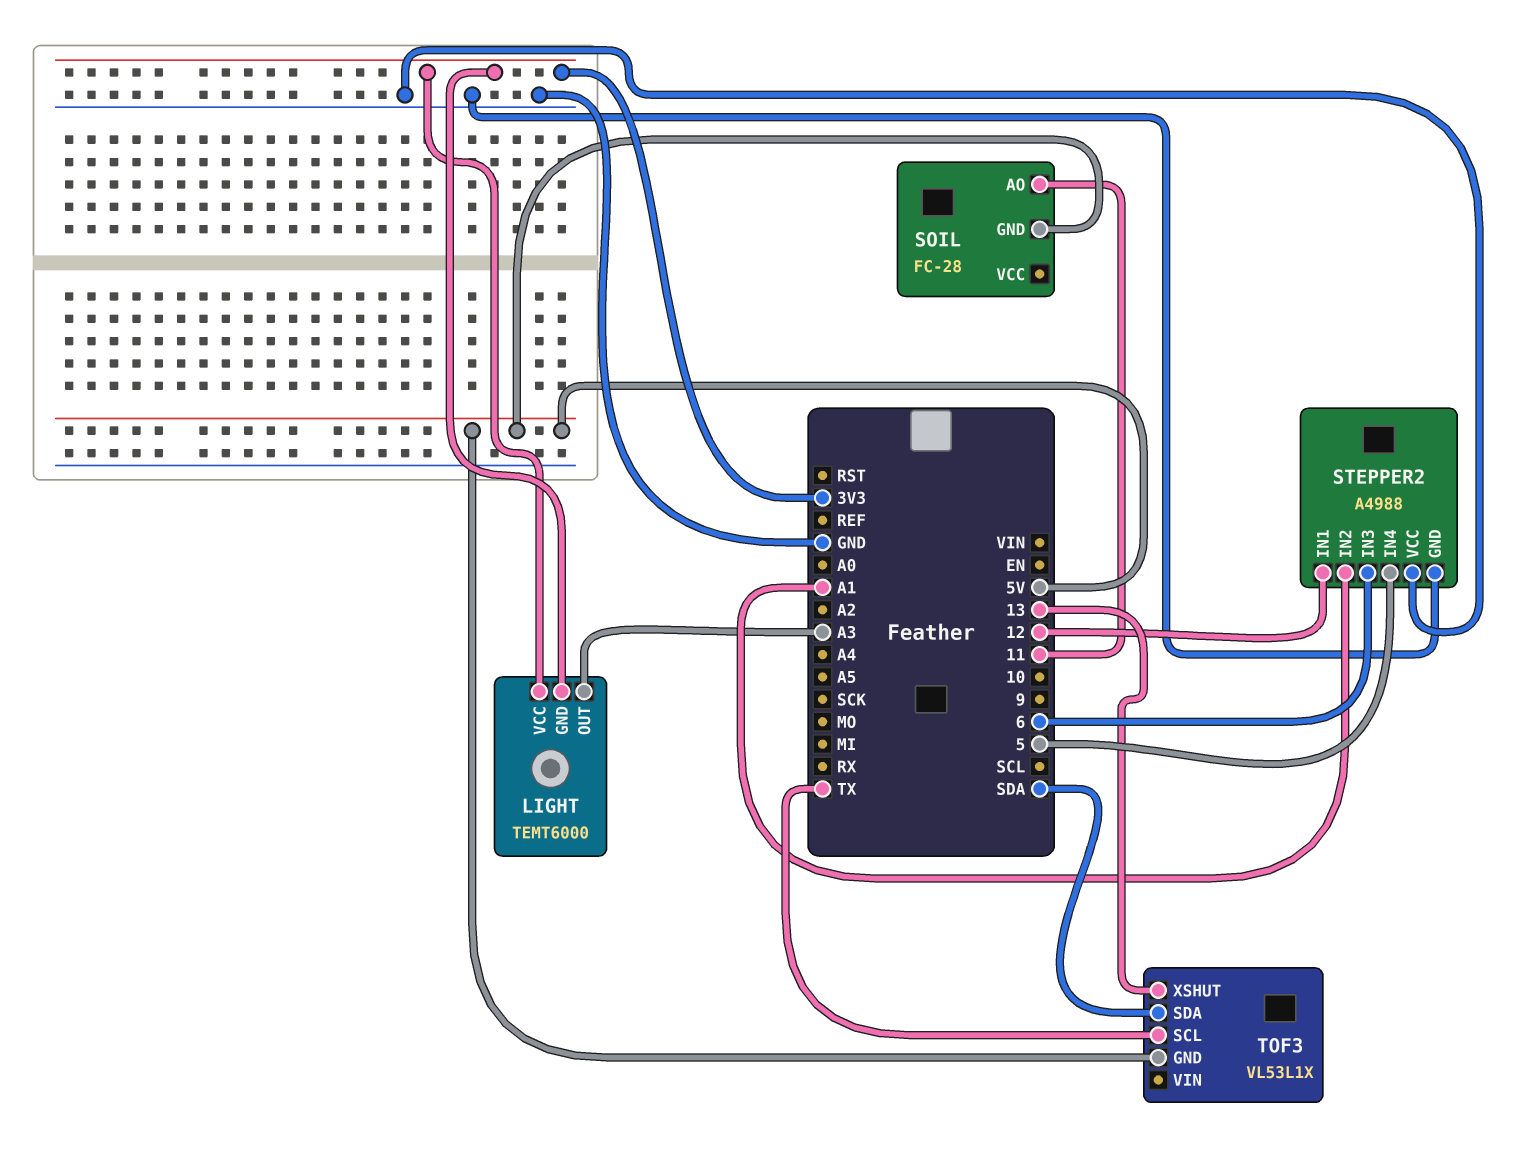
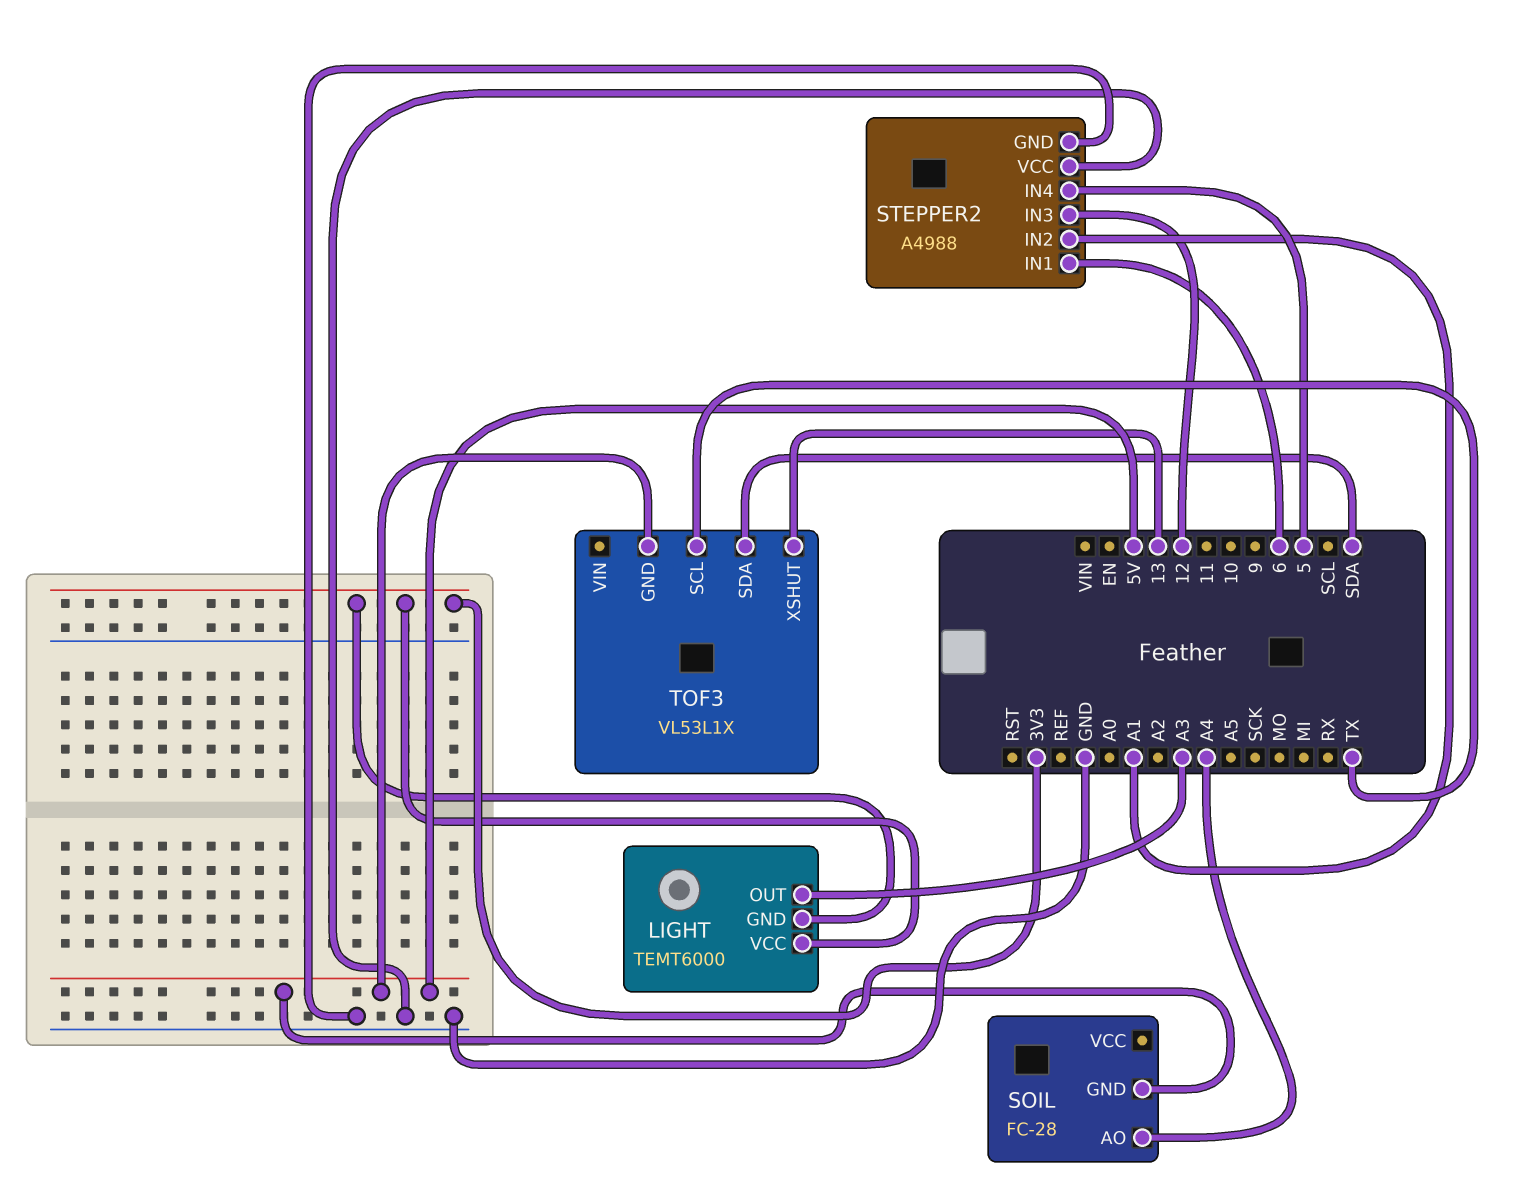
SOIL pin AO: 11 -> A4
STEPPER2 pin IN1: 12 -> 6
STEPPER2 pin IN3: 6 -> 12

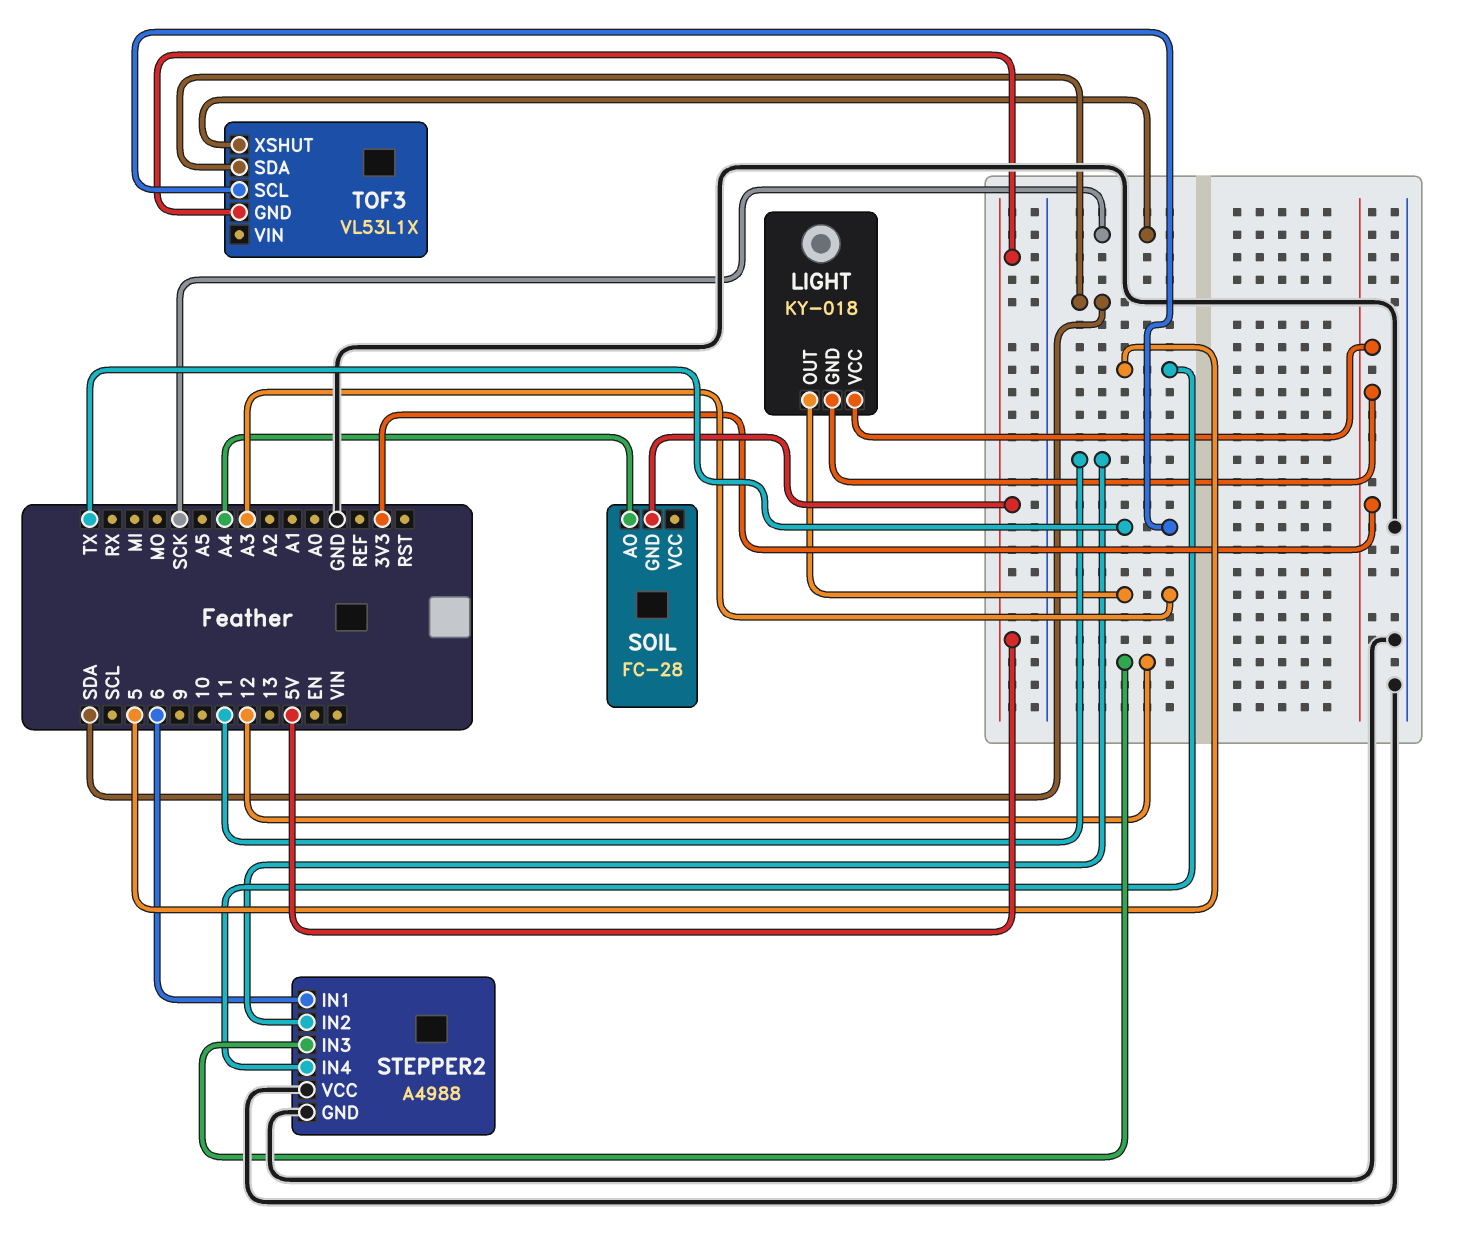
LIGHT: TEMT6000 -> KY-018
STEPPER2 pin IN2: A1 -> 11
TOF3 pin XSHUT: 13 -> SCK

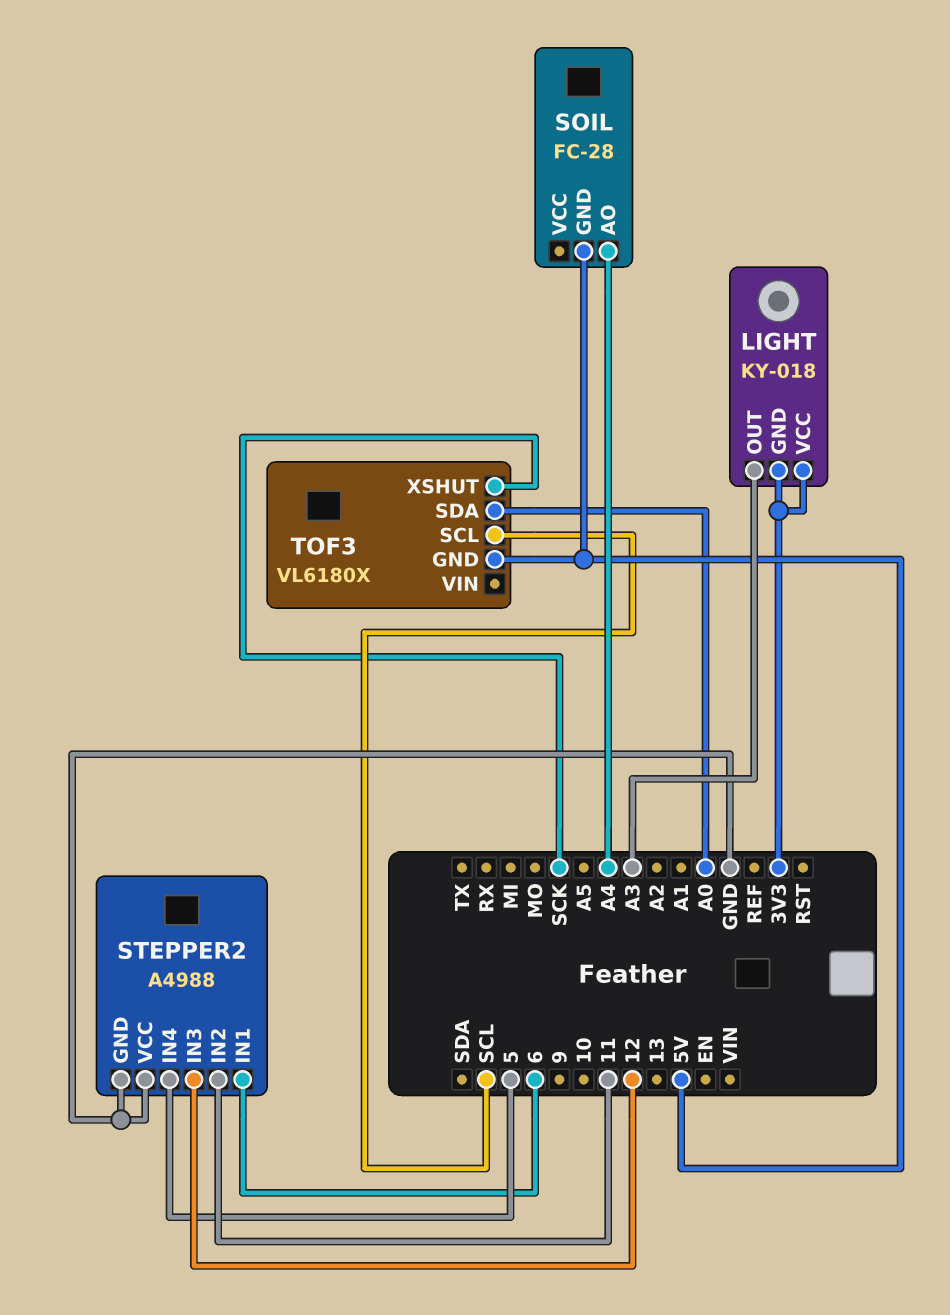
TOF3: VL53L1X -> VL6180X
TOF3 pin SCL: TX -> SCL
TOF3 pin SDA: SDA -> A0

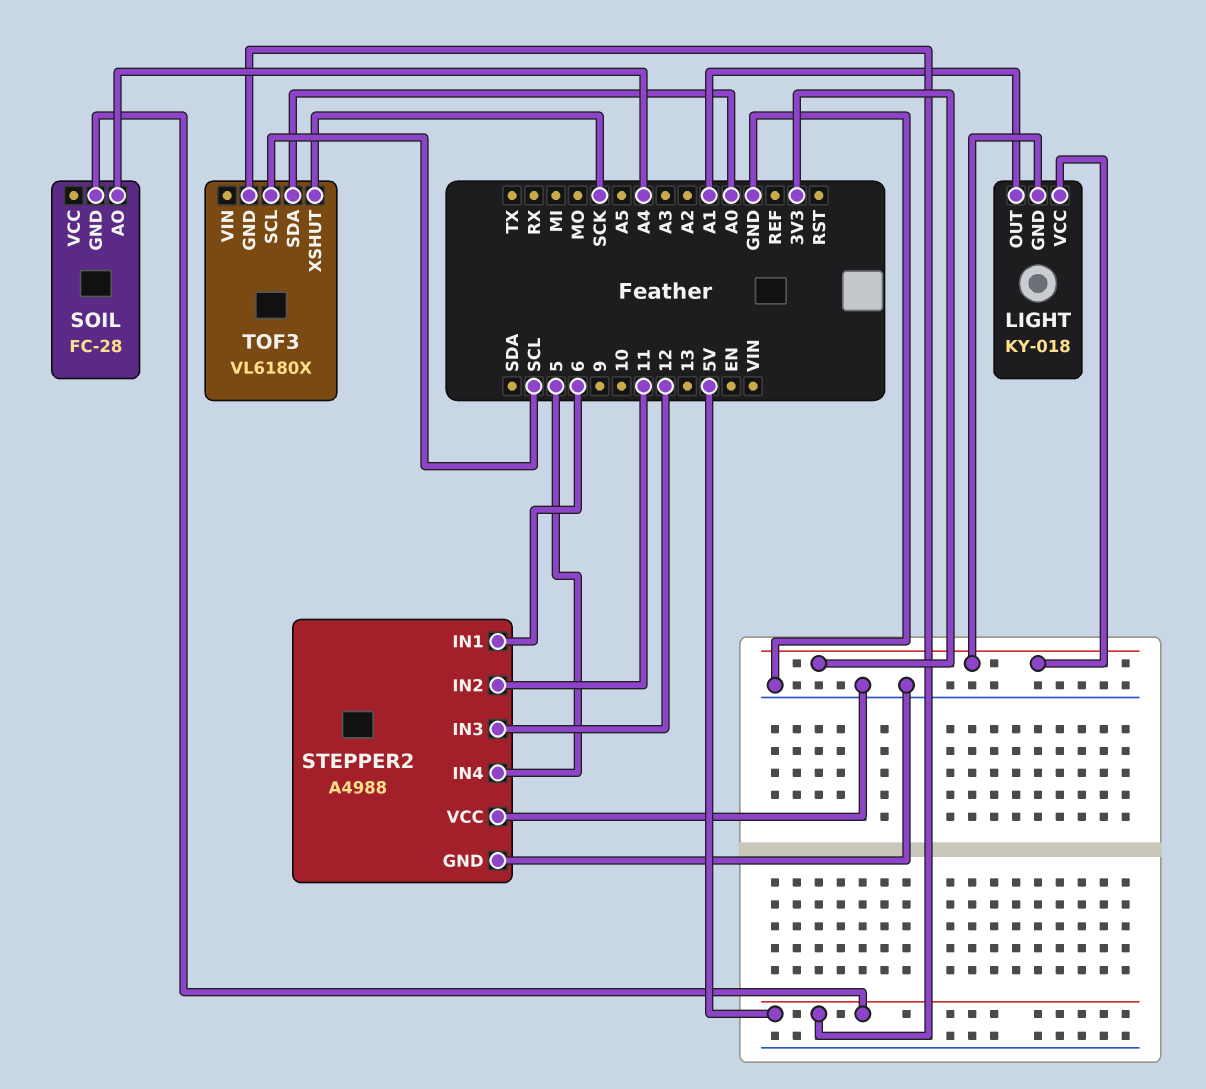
LIGHT pin OUT: A3 -> A1

